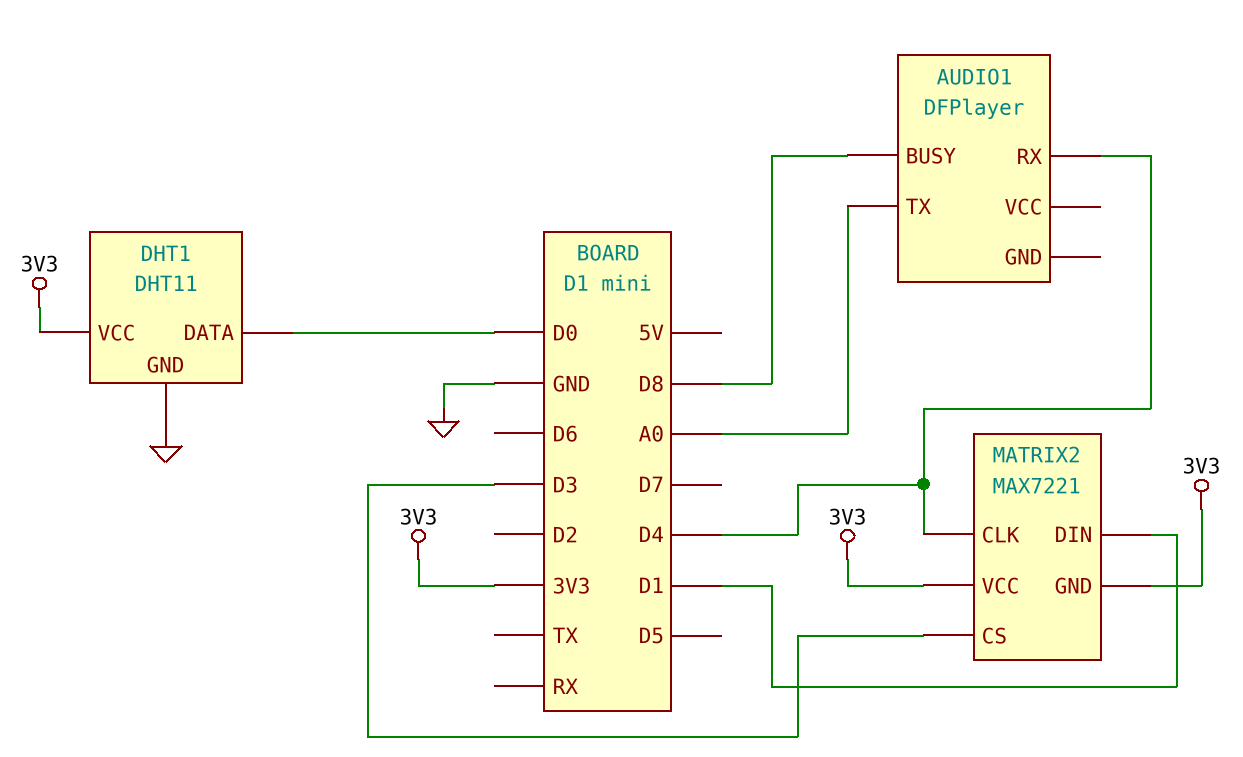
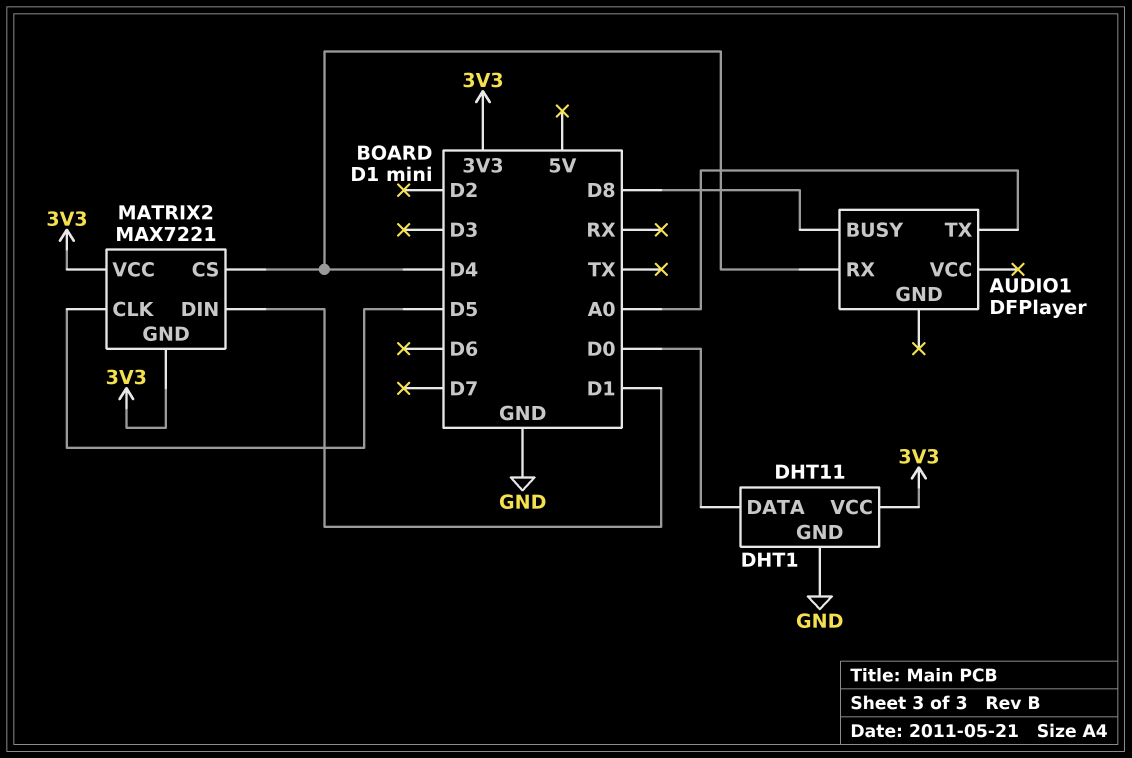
MATRIX2 pin CLK: D4 -> D5
MATRIX2 pin CS: D3 -> D4

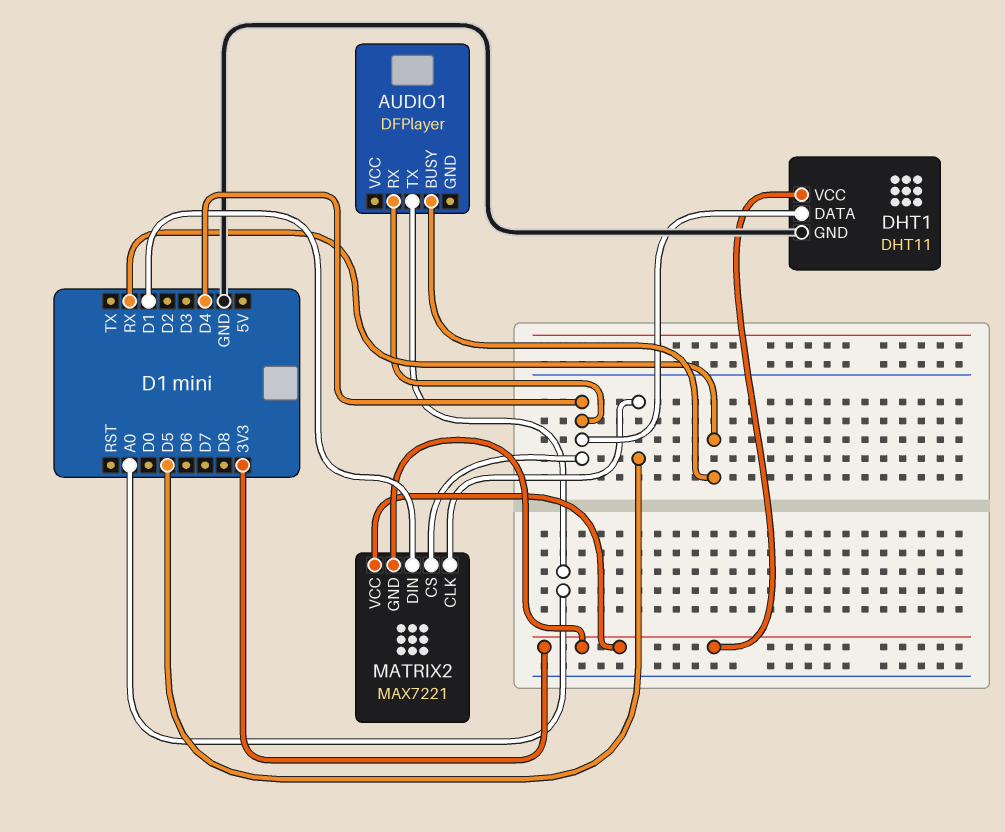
AUDIO1 pin BUSY: D8 -> RX
DHT1 pin DATA: D0 -> D4

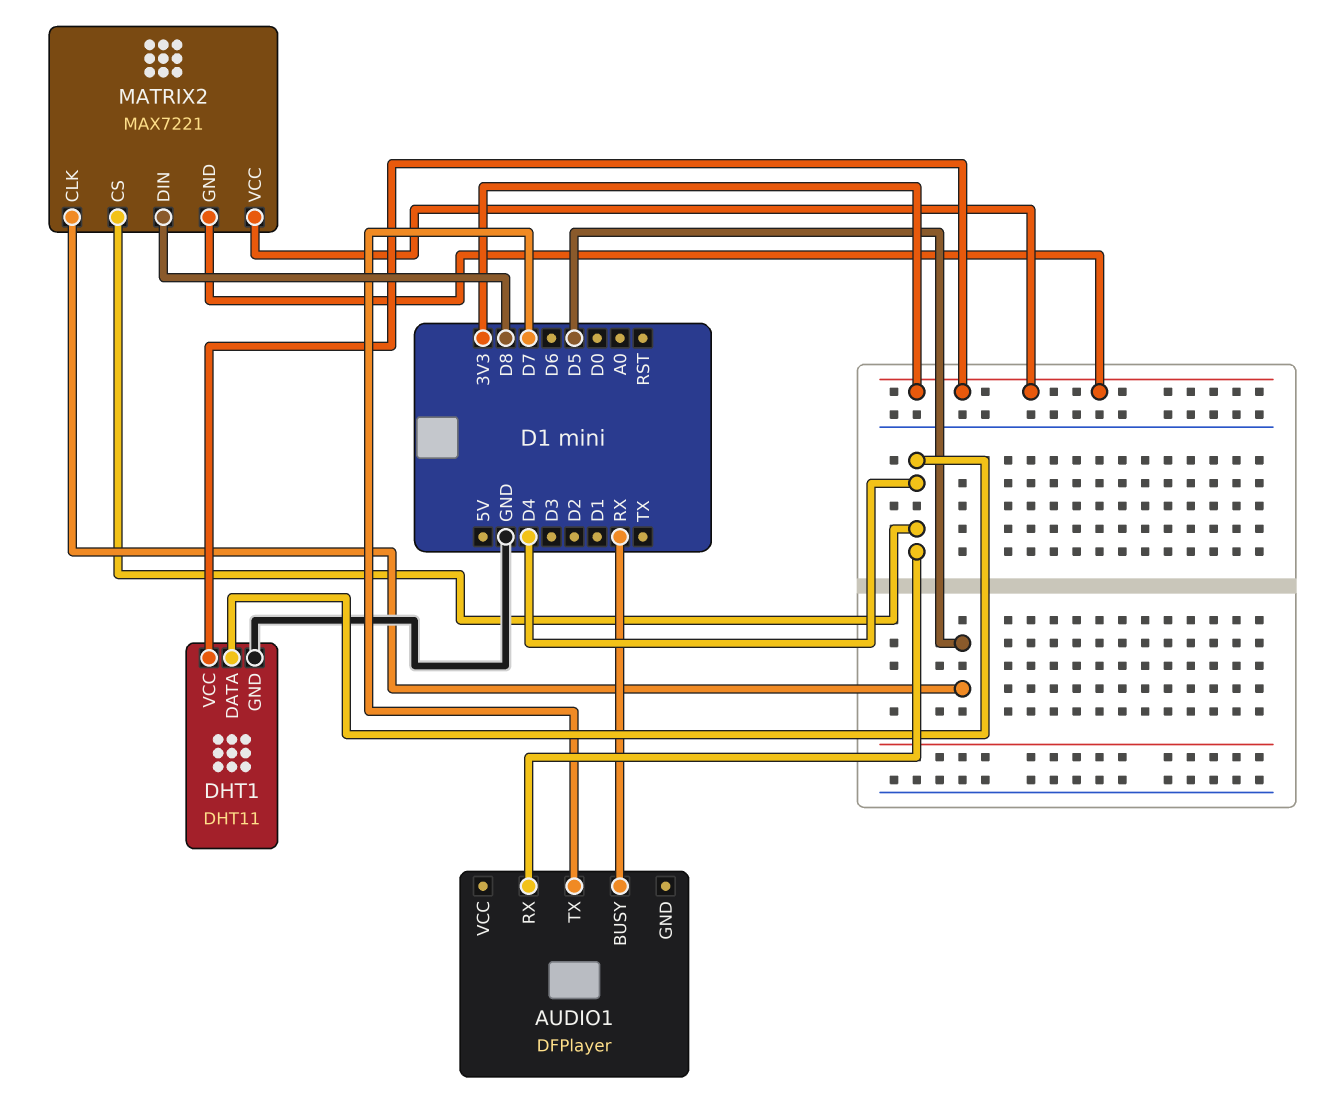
AUDIO1 pin TX: A0 -> D7
MATRIX2 pin DIN: D1 -> D8

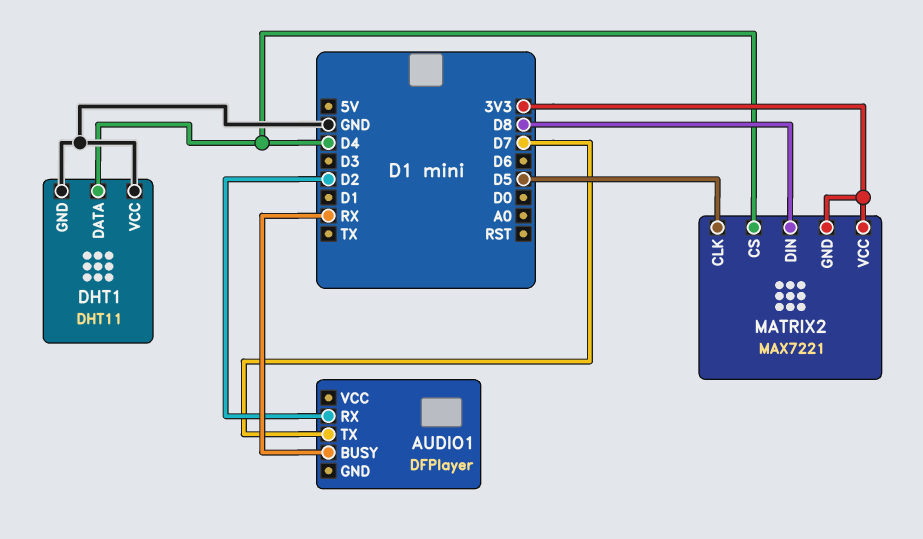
AUDIO1 pin RX: D4 -> D2
DHT1 pin VCC: 3V3 -> GND

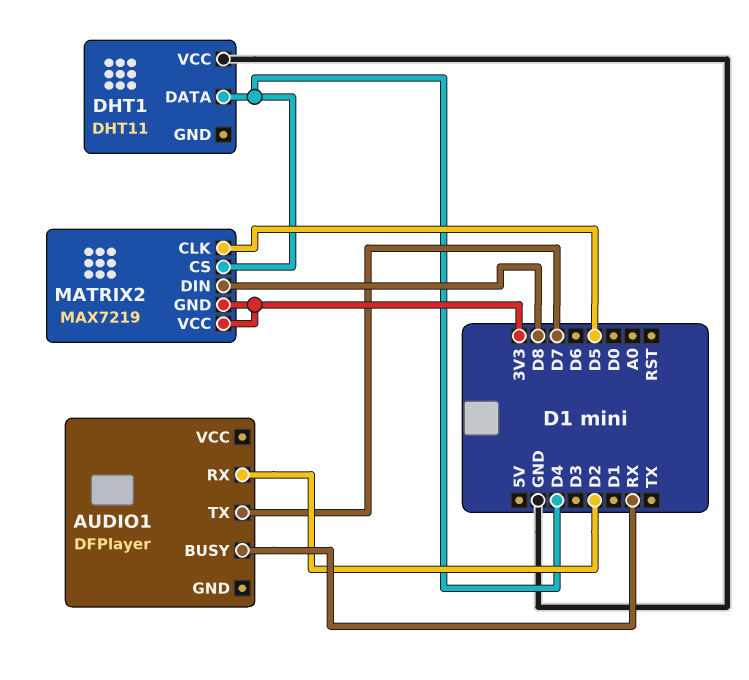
DHT1 pin GND: GND -> none
MATRIX2: MAX7221 -> MAX7219

